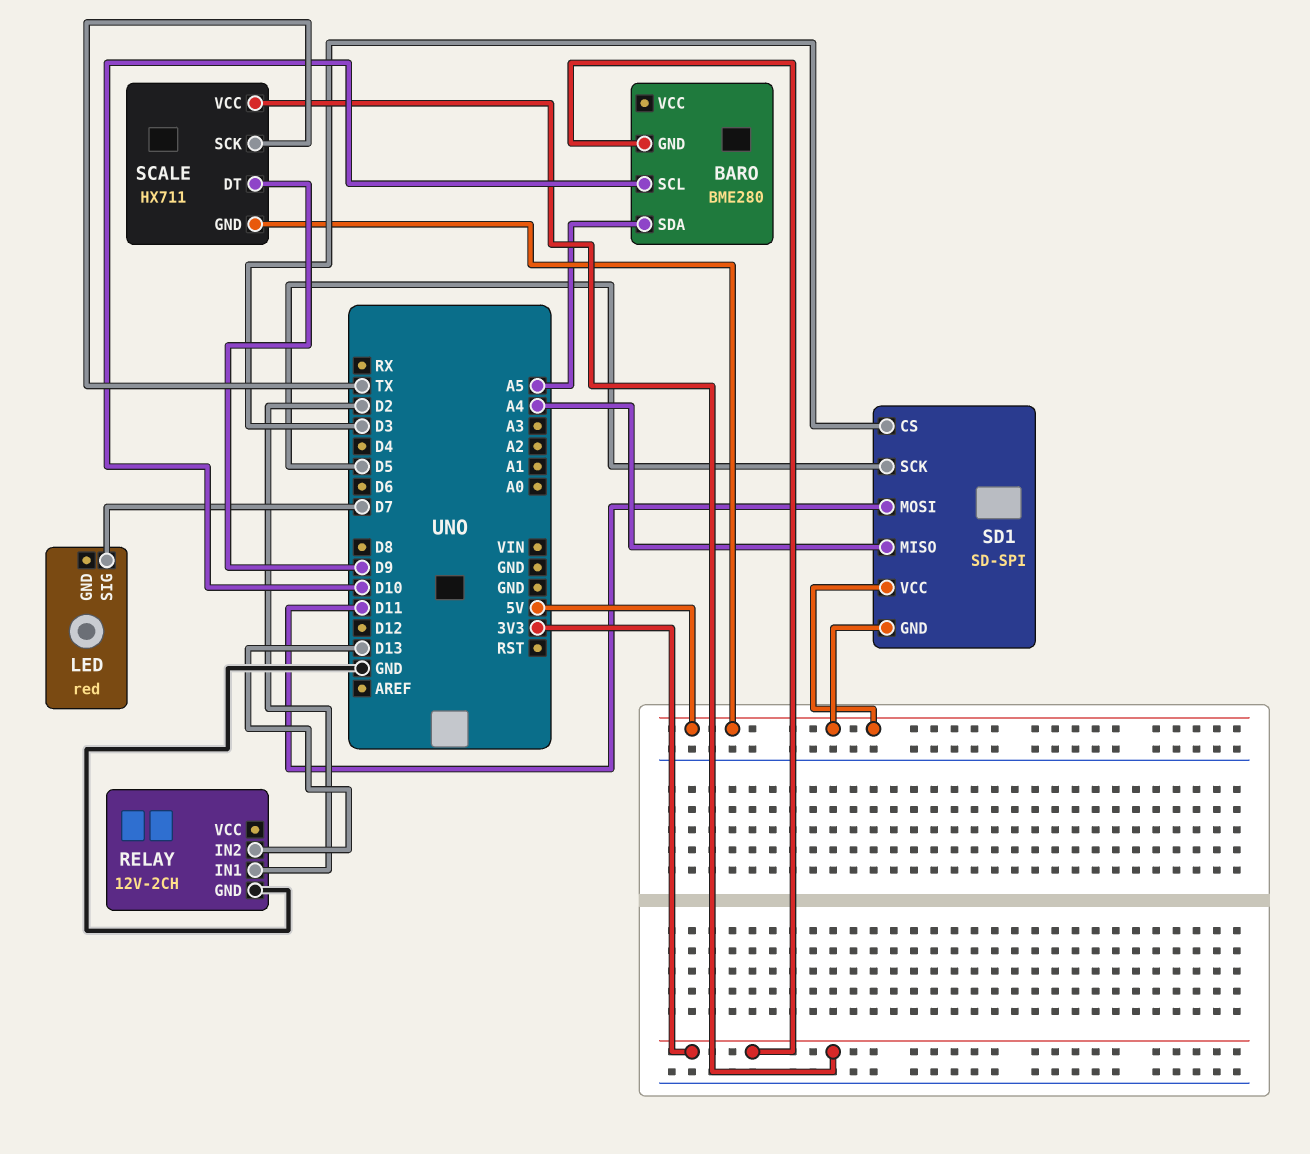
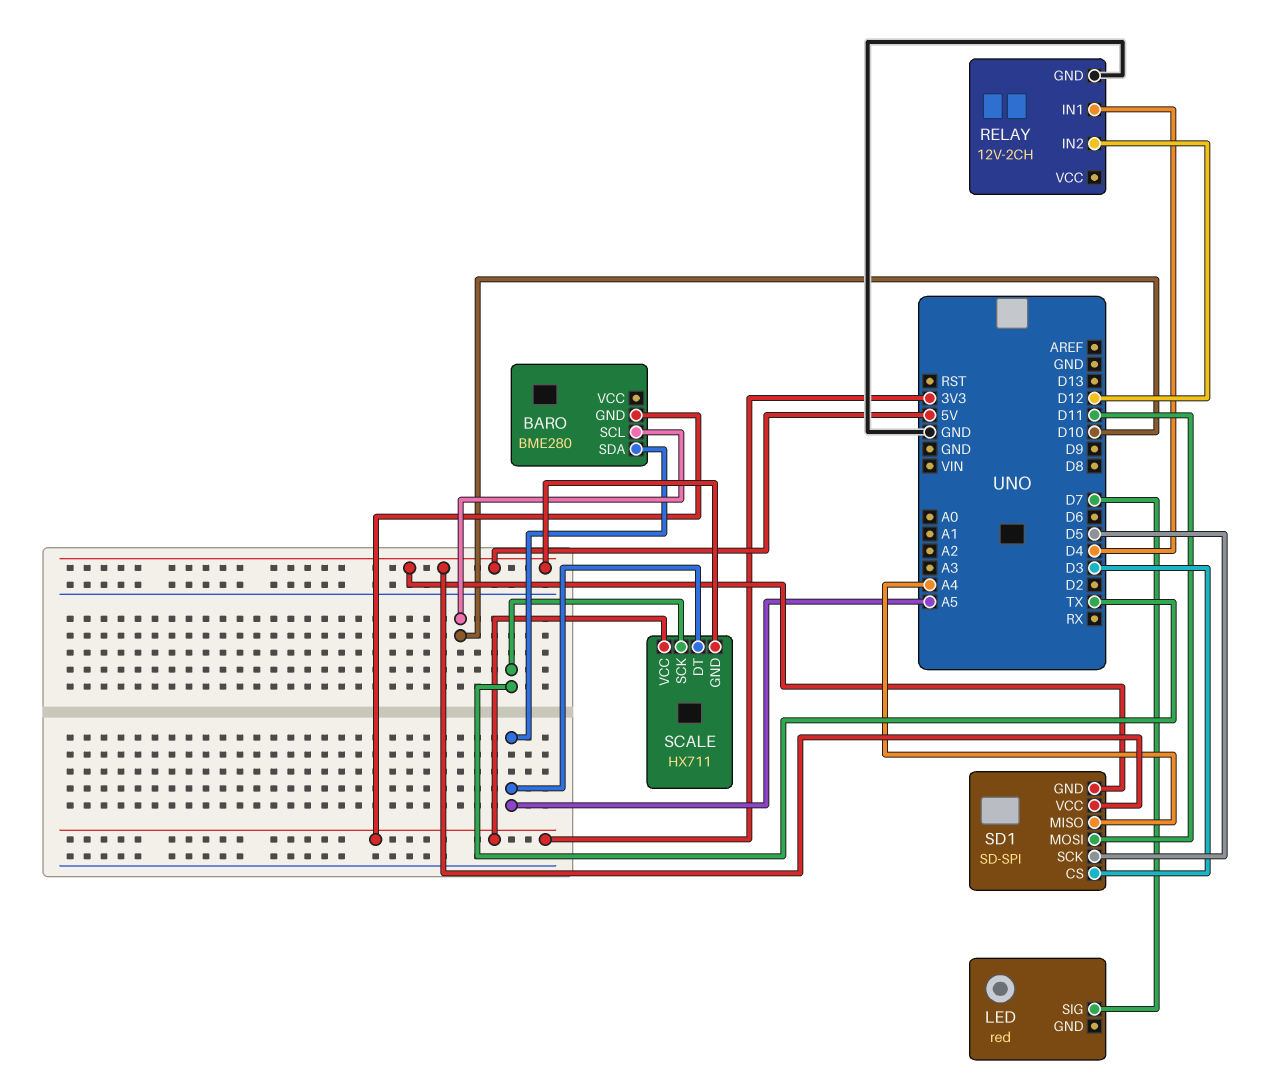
RELAY pin IN1: D2 -> D4
RELAY pin IN2: D13 -> D12
SCALE pin DT: D9 -> A5

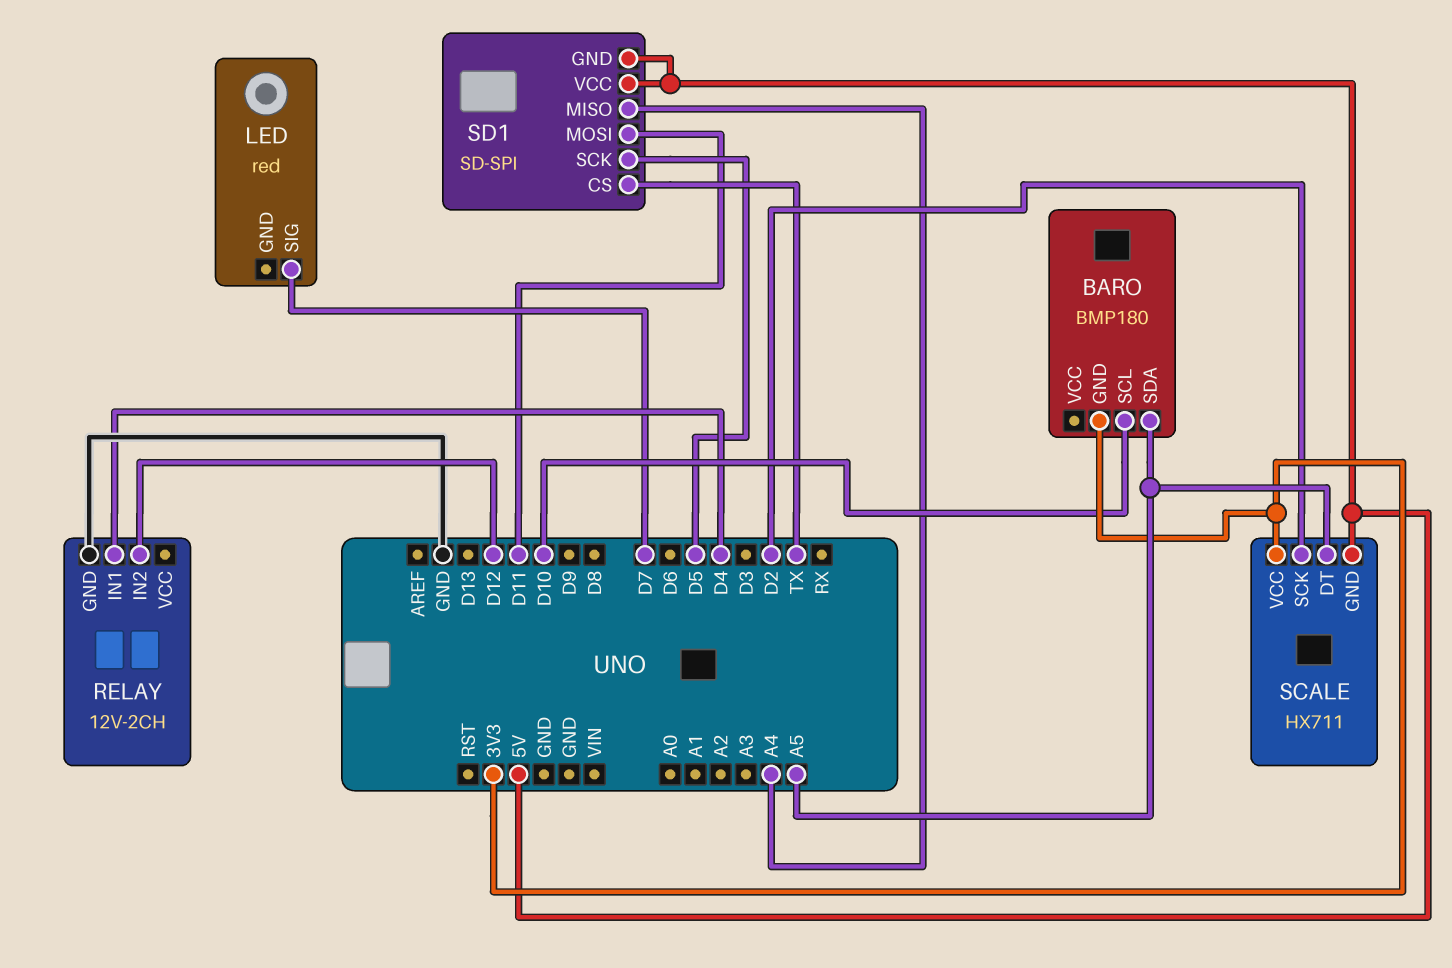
BARO: BME280 -> BMP180
SCALE pin SCK: TX -> D2
SD1 pin CS: D3 -> TX

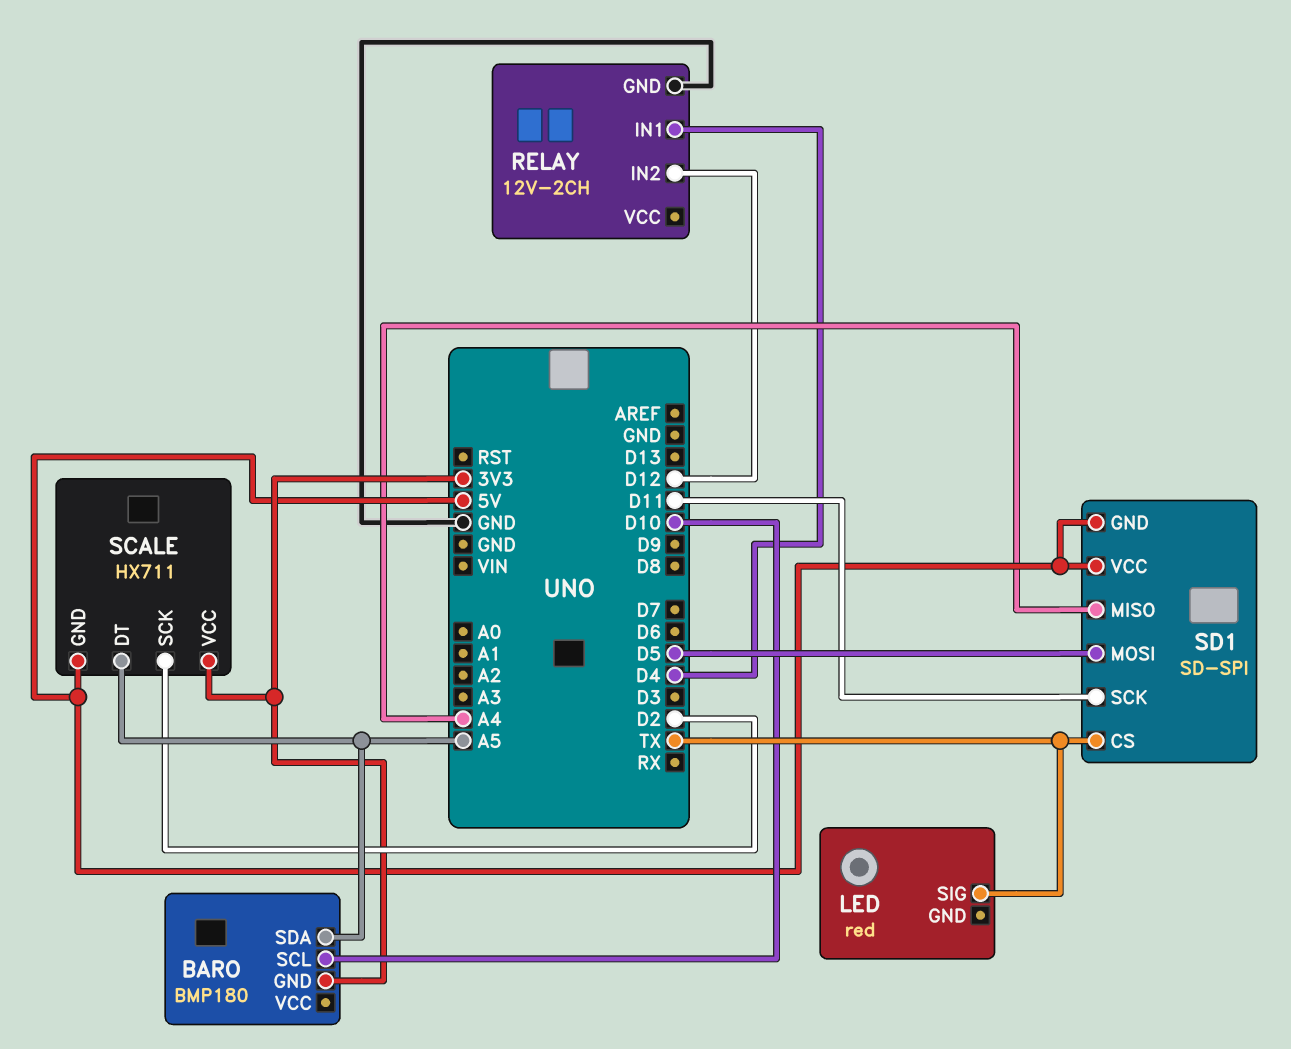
LED pin SIG: D7 -> TX
SD1 pin MOSI: D11 -> D5
SD1 pin SCK: D5 -> D11

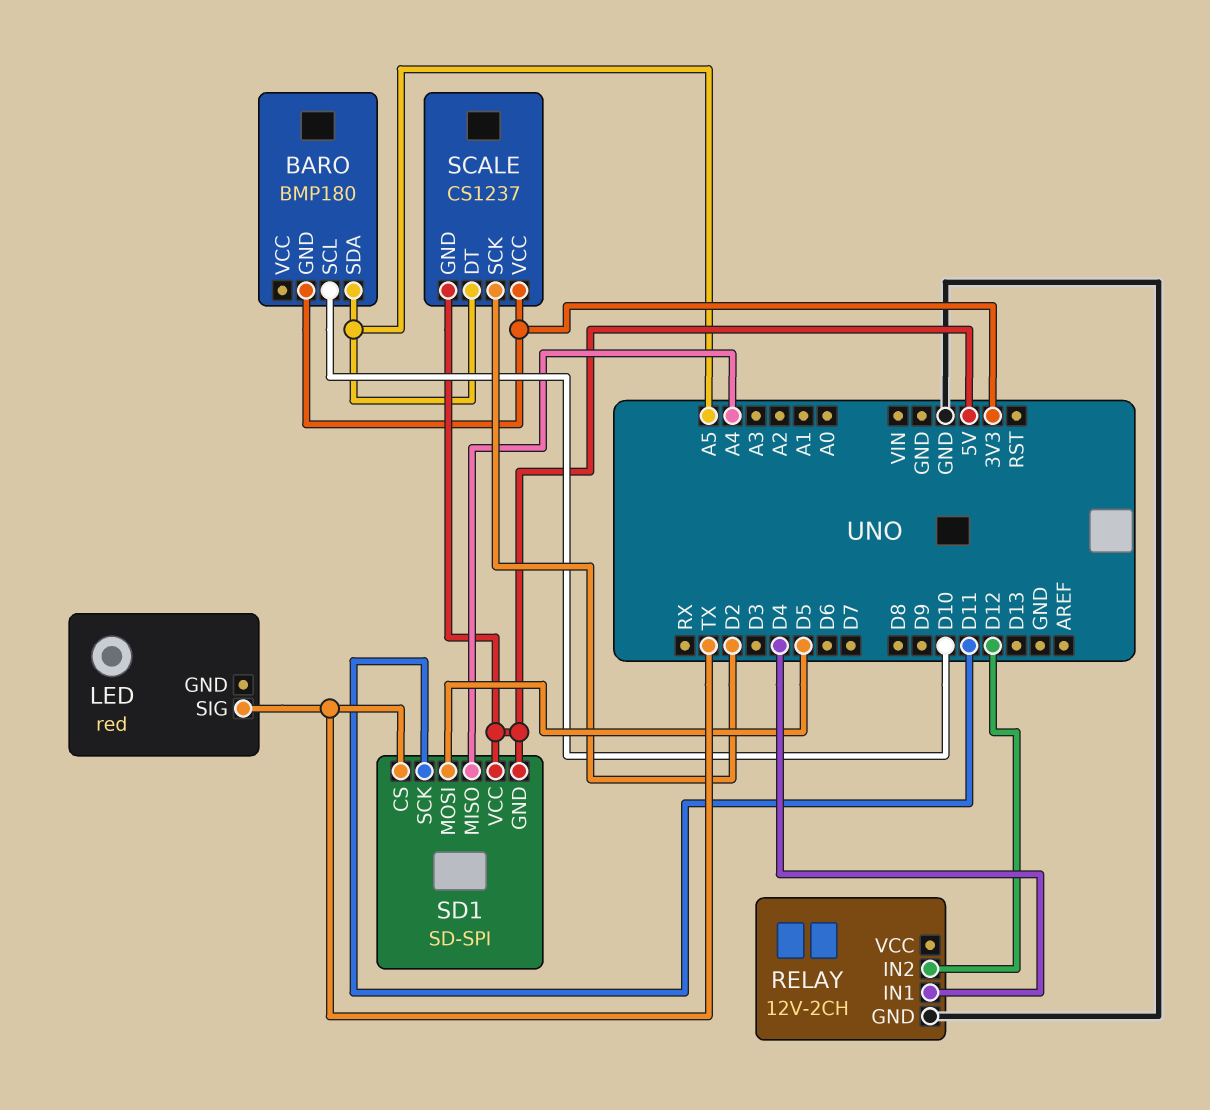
SCALE: HX711 -> CS1237

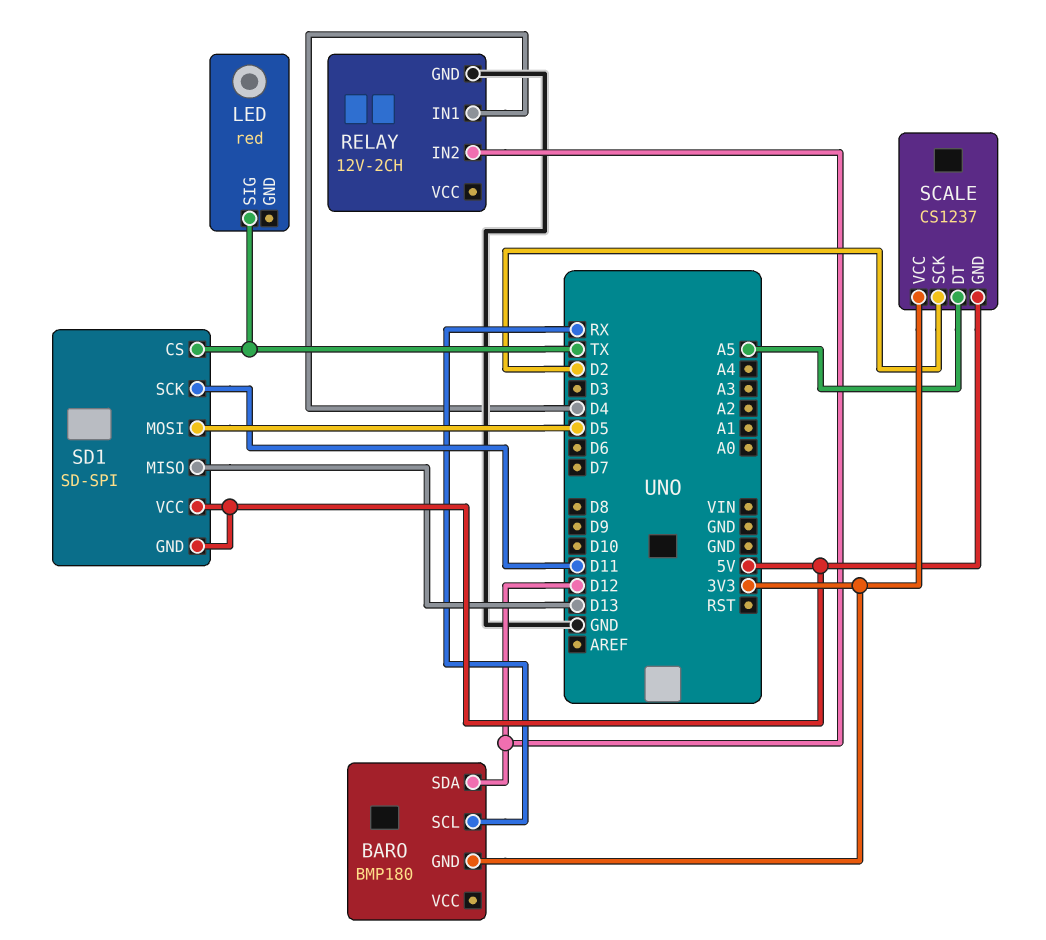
BARO pin SCL: D10 -> RX
BARO pin SDA: A5 -> D12
SD1 pin MISO: A4 -> D13

